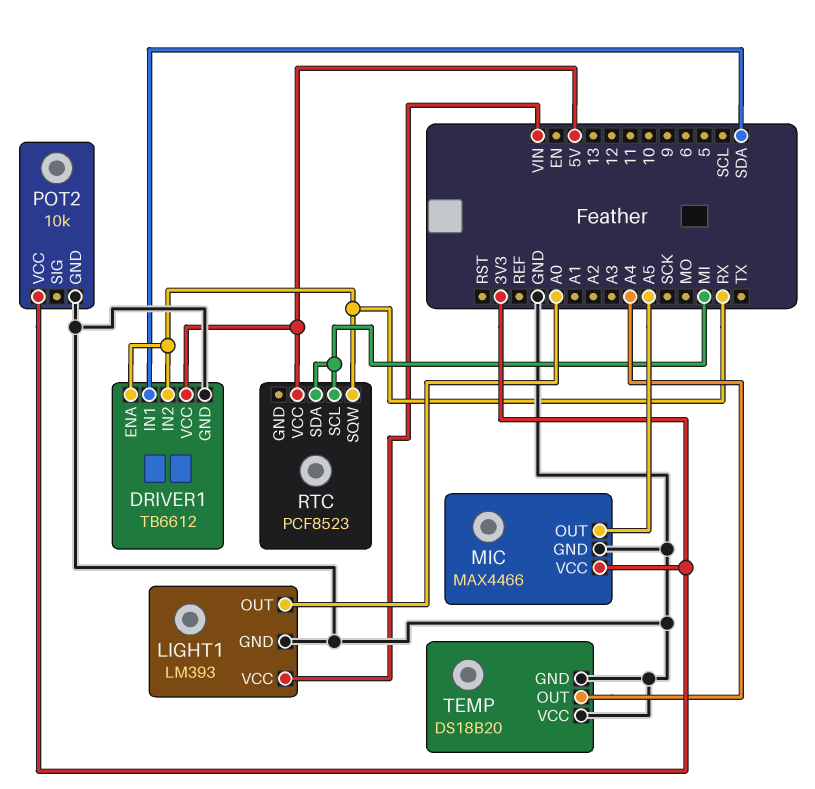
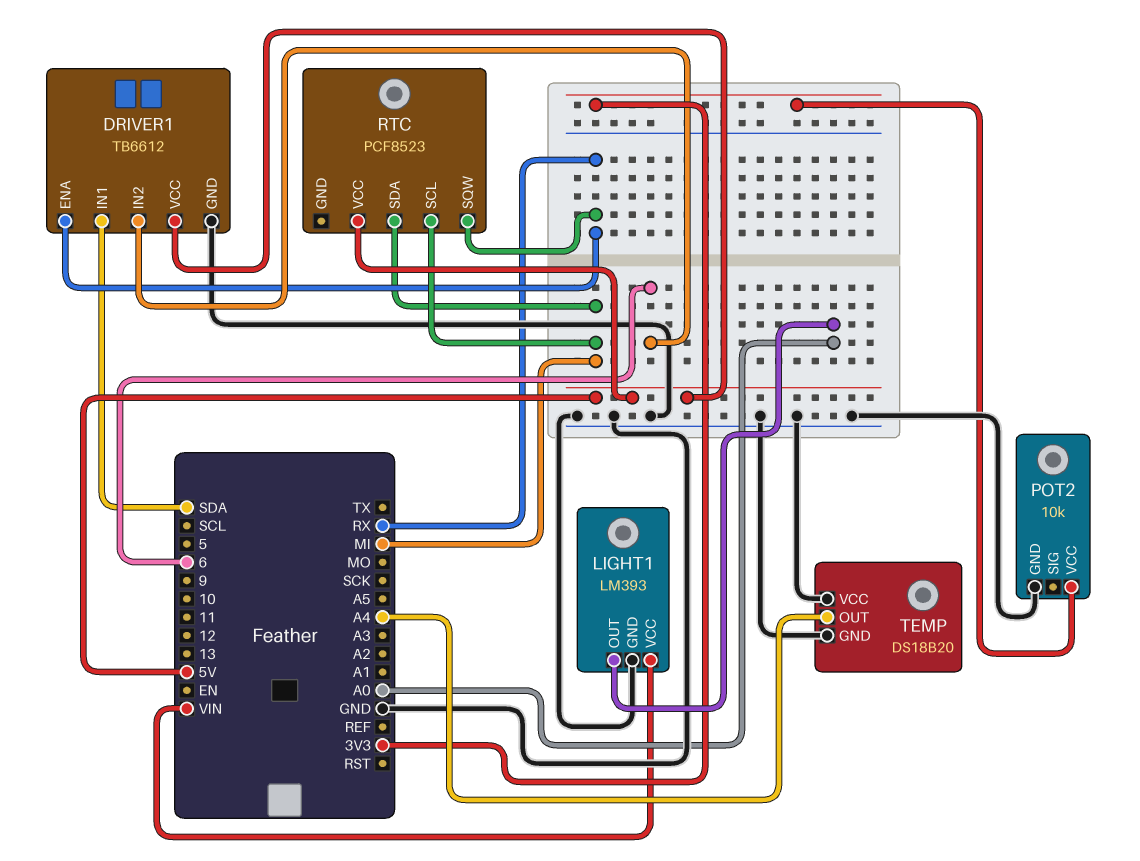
DRIVER1 pin IN2: RX -> 6
MIC: MAX4466 -> none
MIC pin GND: GND -> none
MIC pin OUT: A5 -> none
MIC pin VCC: 3V3 -> none

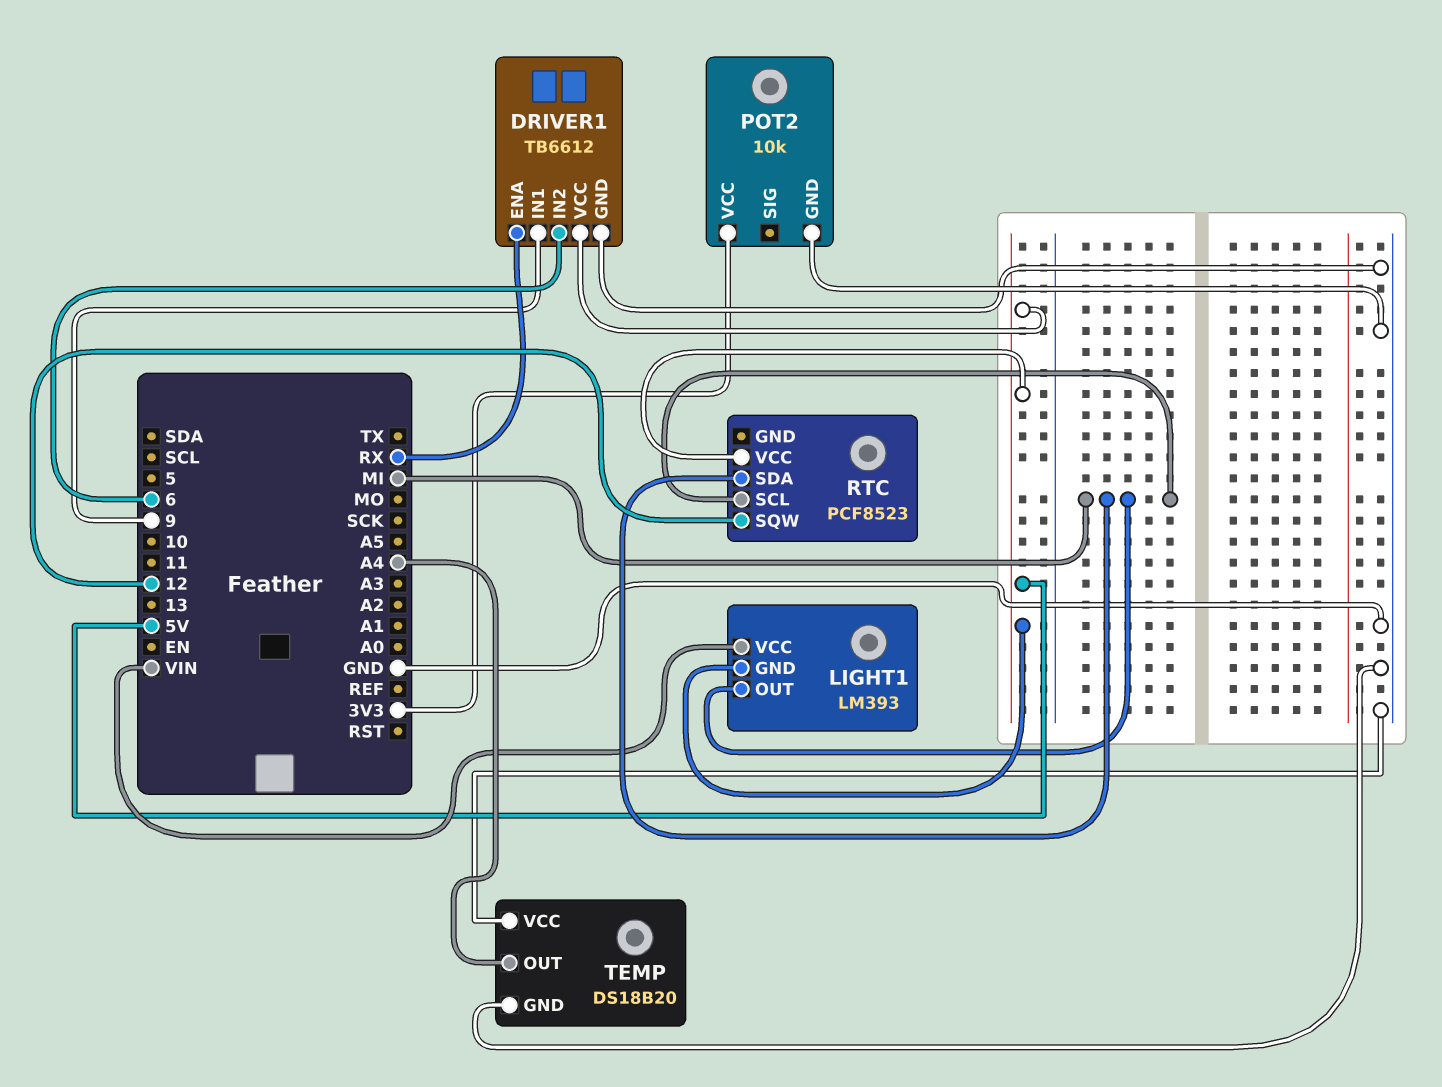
DRIVER1 pin IN1: SDA -> 9
LIGHT1 pin GND: GND -> 5V
LIGHT1 pin OUT: A0 -> MI
RTC pin SQW: RX -> 12

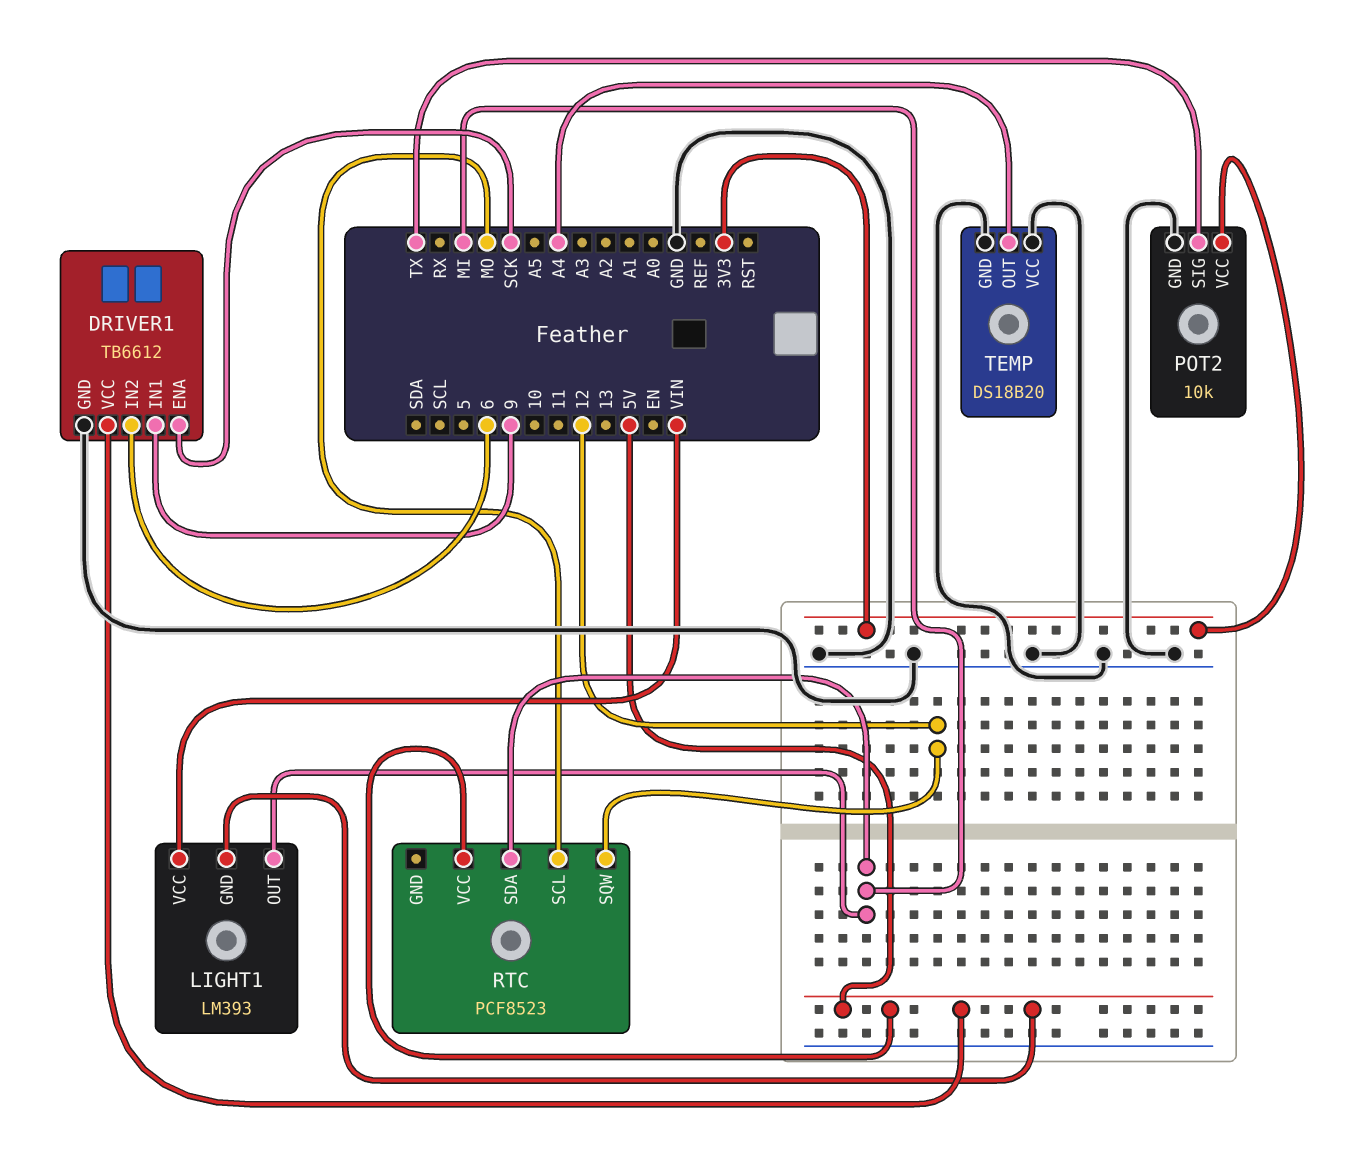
DRIVER1 pin ENA: RX -> SCK
POT2 pin SIG: none -> TX
RTC pin SCL: MI -> MO

